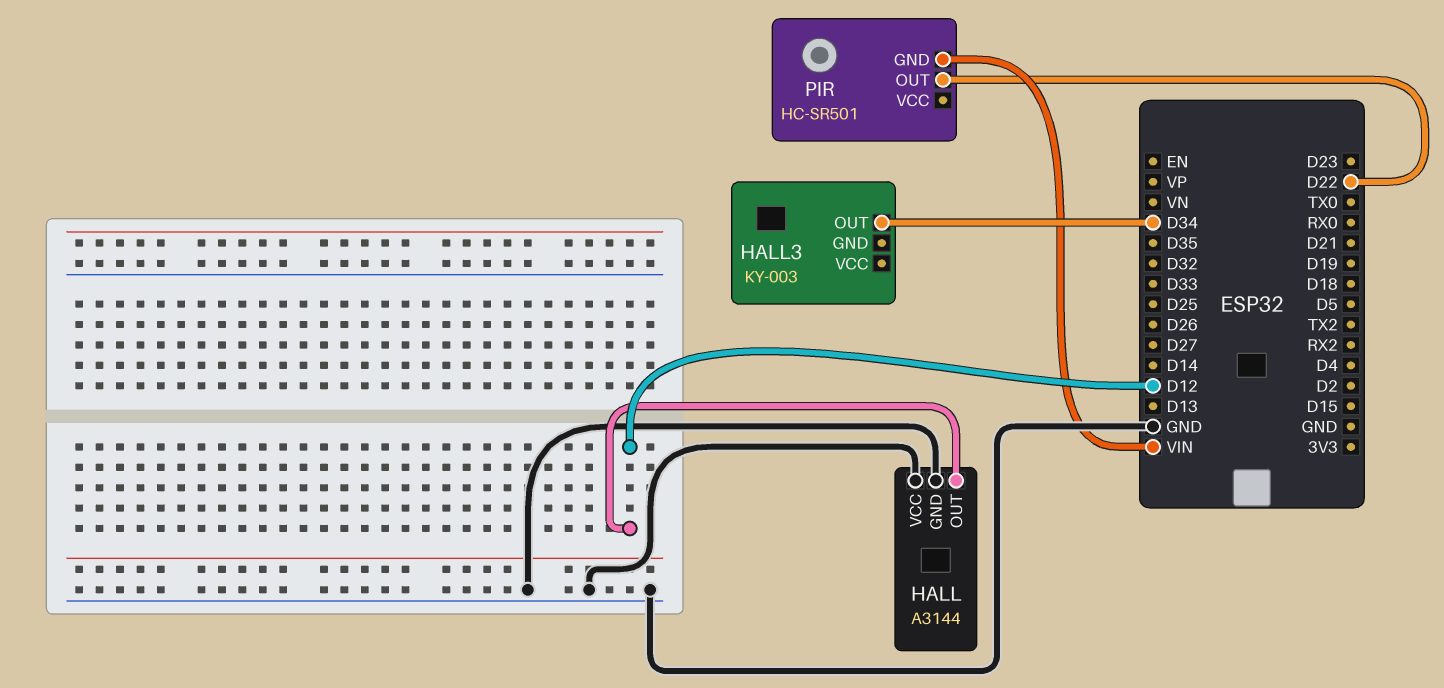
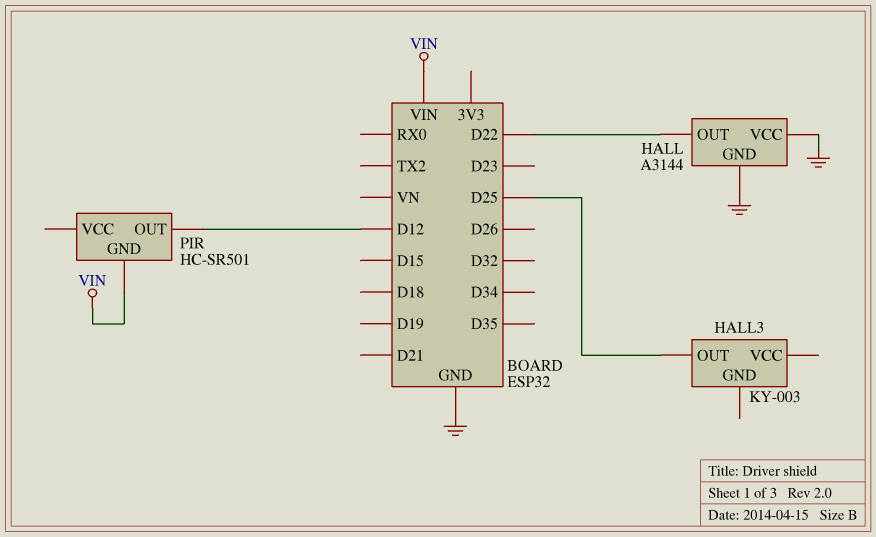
HALL pin OUT: D12 -> D22
HALL3 pin OUT: D34 -> D25
PIR pin OUT: D22 -> D12

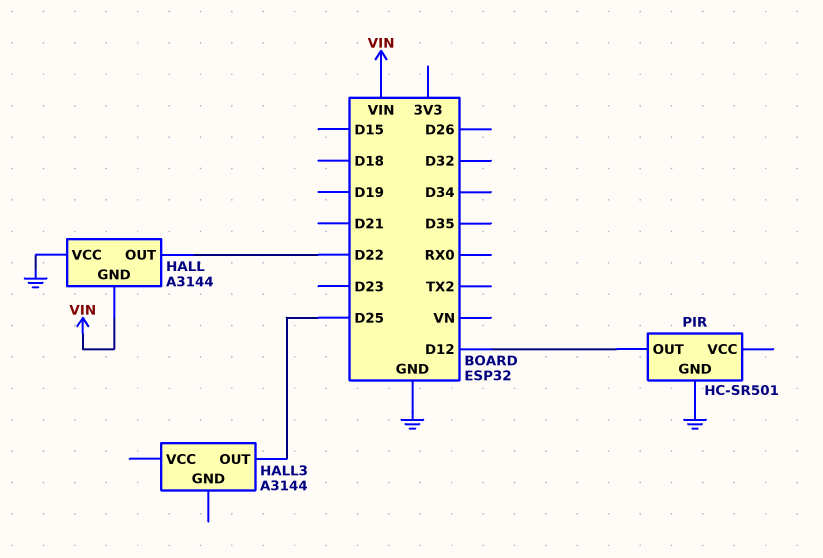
HALL pin GND: GND -> VIN
HALL3: KY-003 -> A3144
PIR pin GND: VIN -> GND

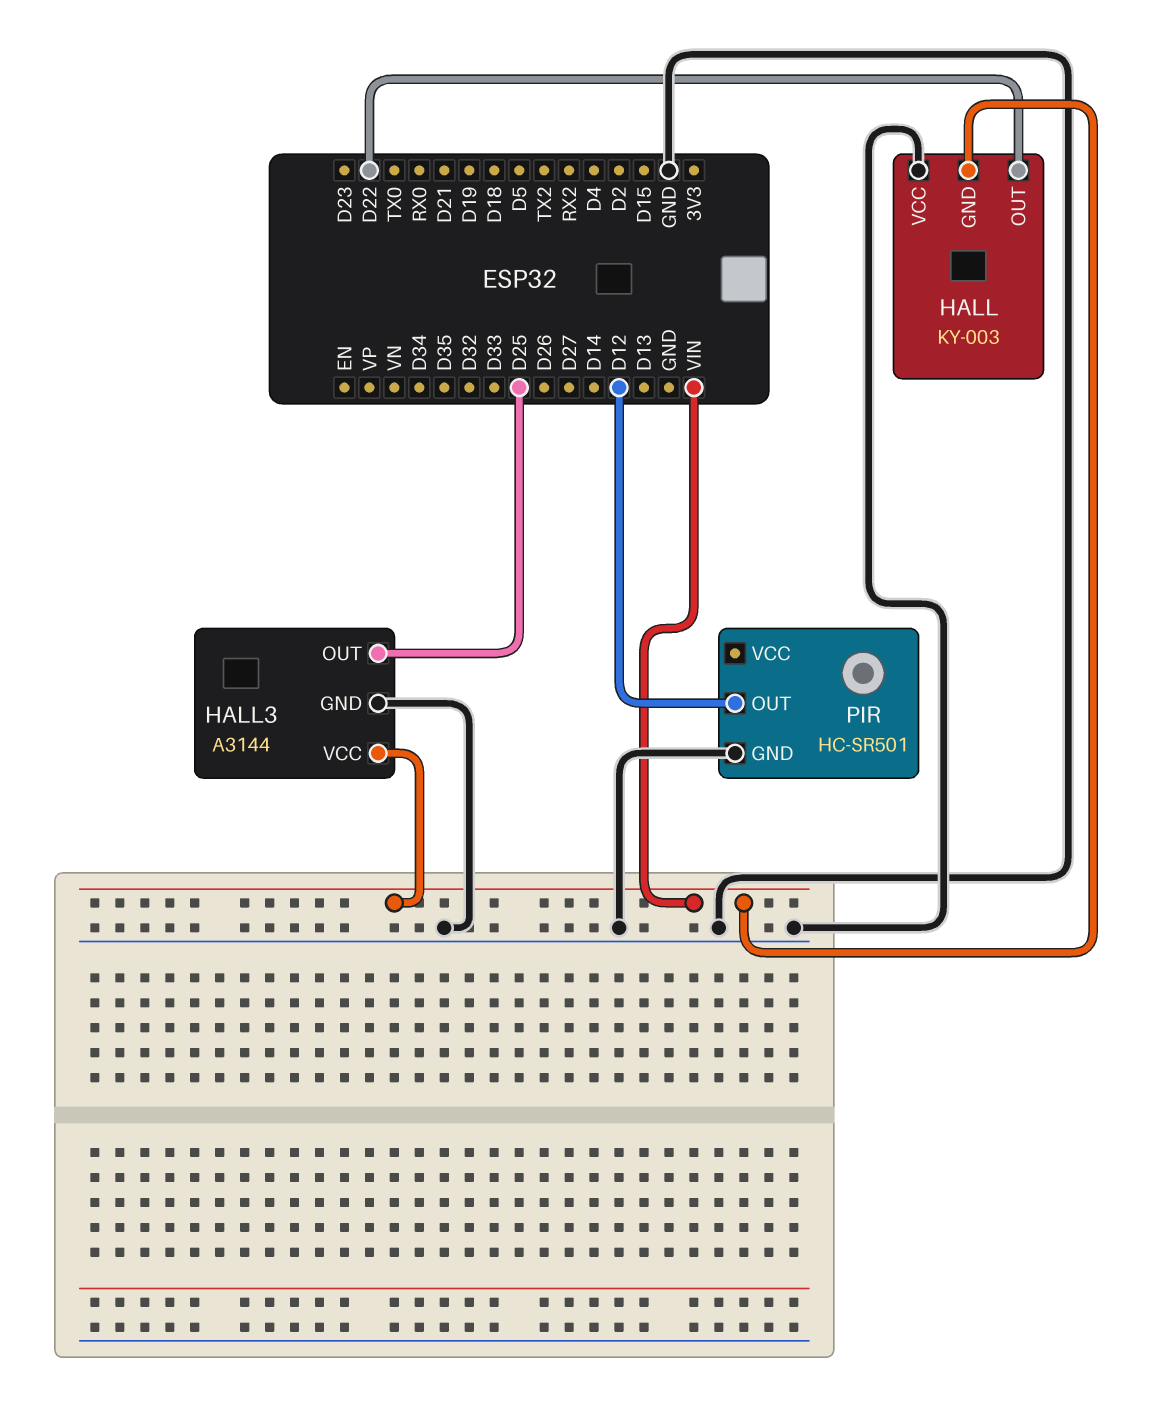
HALL: A3144 -> KY-003
HALL3 pin GND: none -> GND
HALL3 pin VCC: none -> VIN

